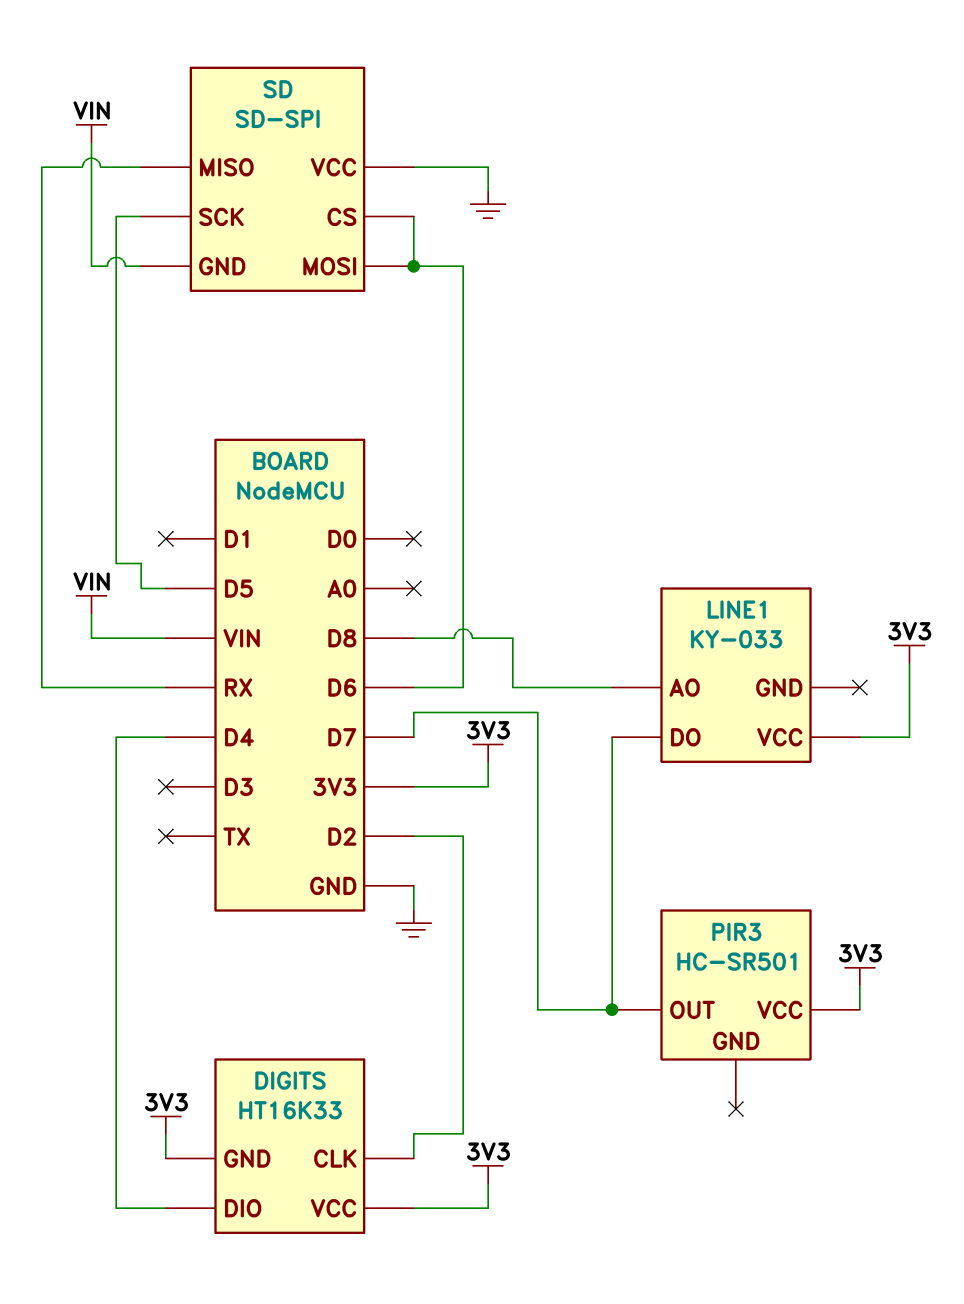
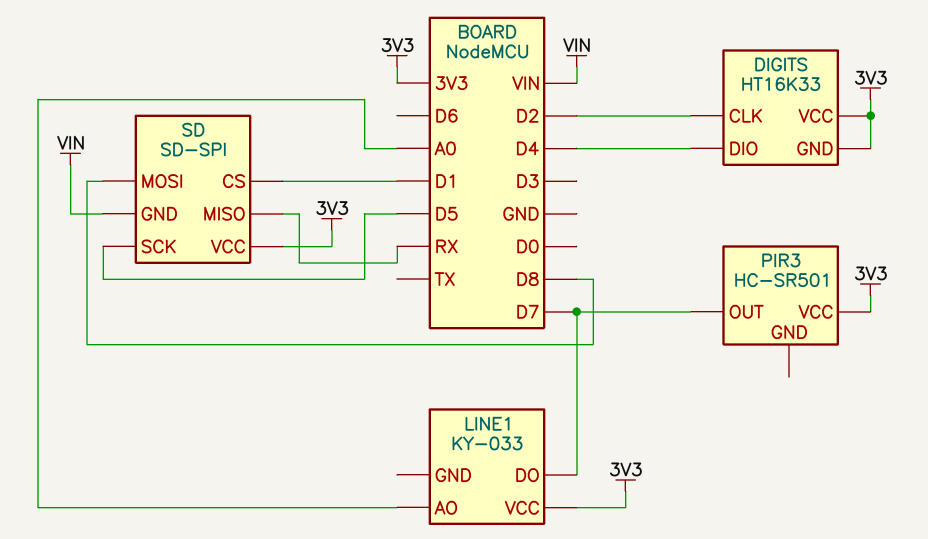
LINE1 pin AO: D8 -> A0
SD pin CS: D6 -> D1
SD pin MOSI: D6 -> D8
SD pin VCC: GND -> 3V3

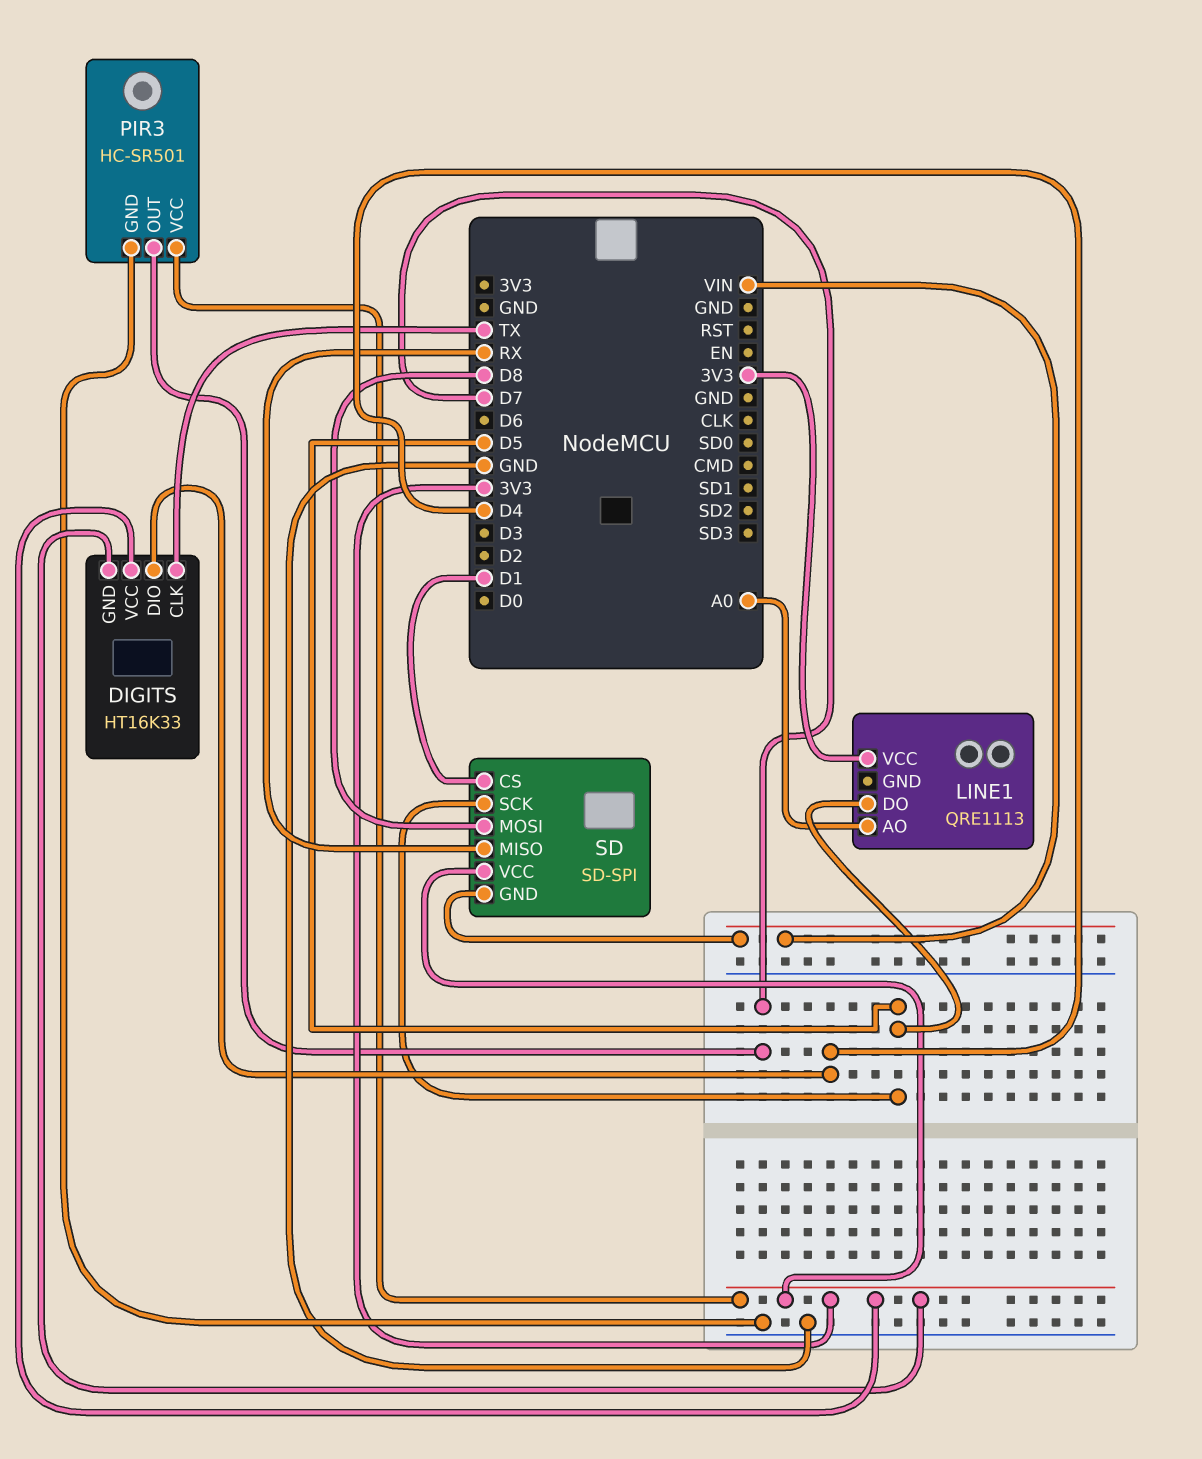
DIGITS pin CLK: D2 -> TX
LINE1: KY-033 -> QRE1113
LINE1 pin DO: D7 -> D5
PIR3 pin GND: none -> GND

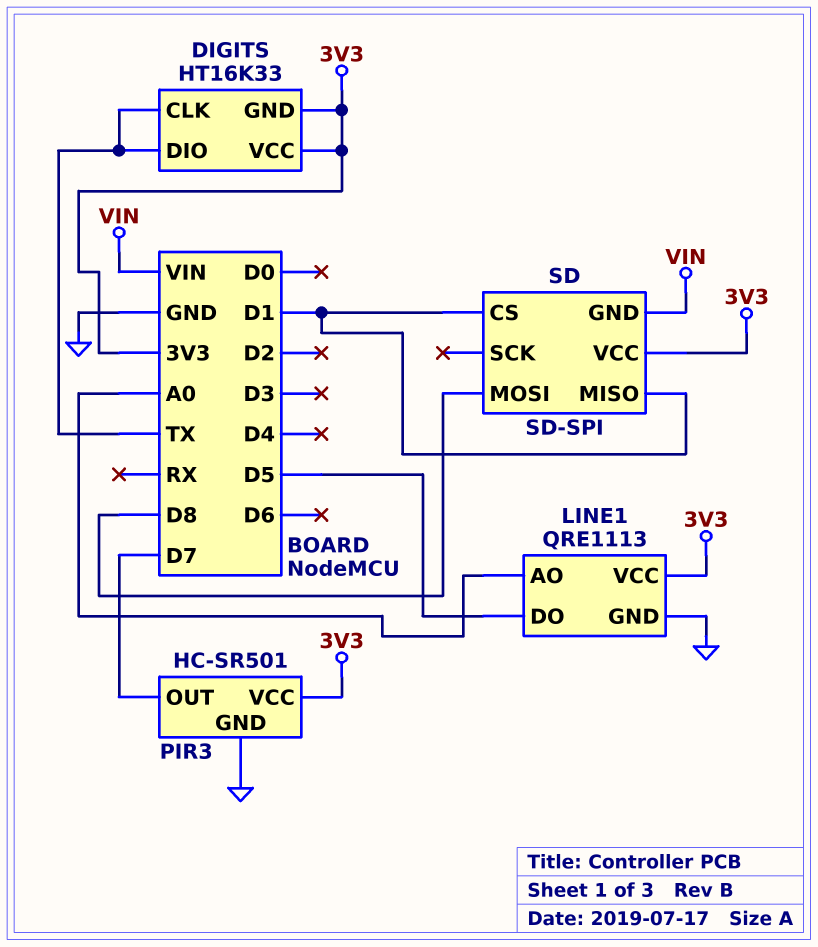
DIGITS pin DIO: D4 -> TX
LINE1 pin GND: none -> GND
SD pin MISO: RX -> D1
SD pin SCK: D5 -> none

